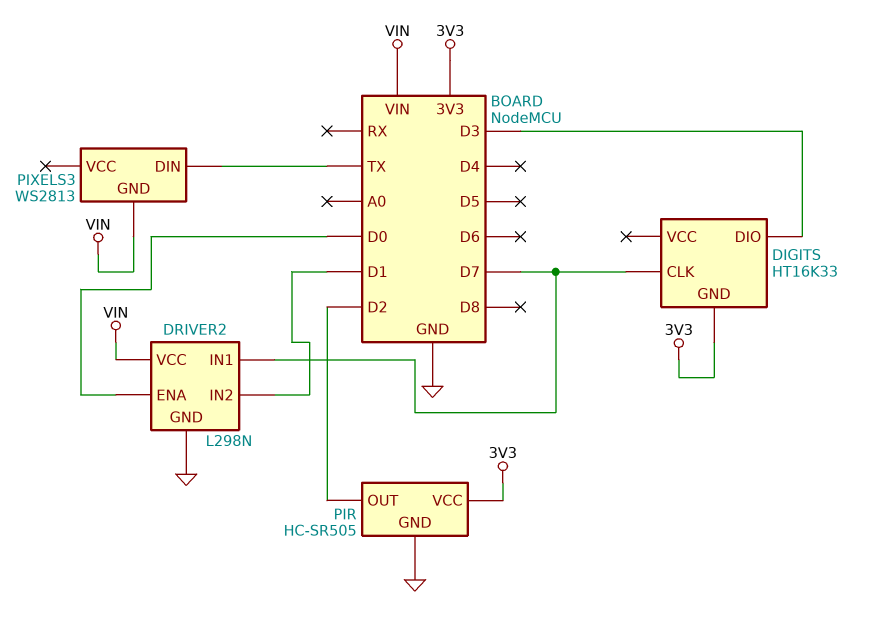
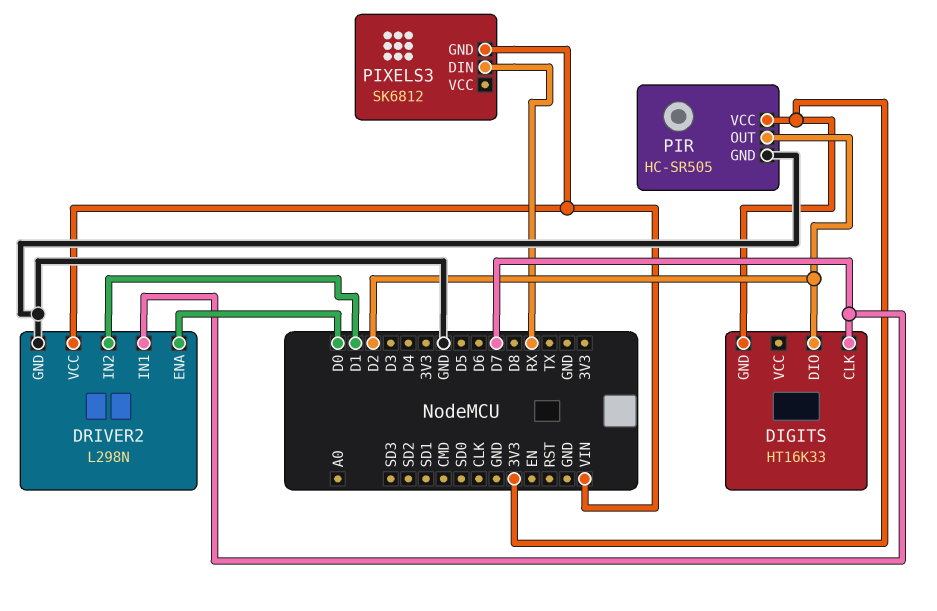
DIGITS pin DIO: D3 -> D2
PIXELS3: WS2813 -> SK6812
PIXELS3 pin DIN: TX -> RX

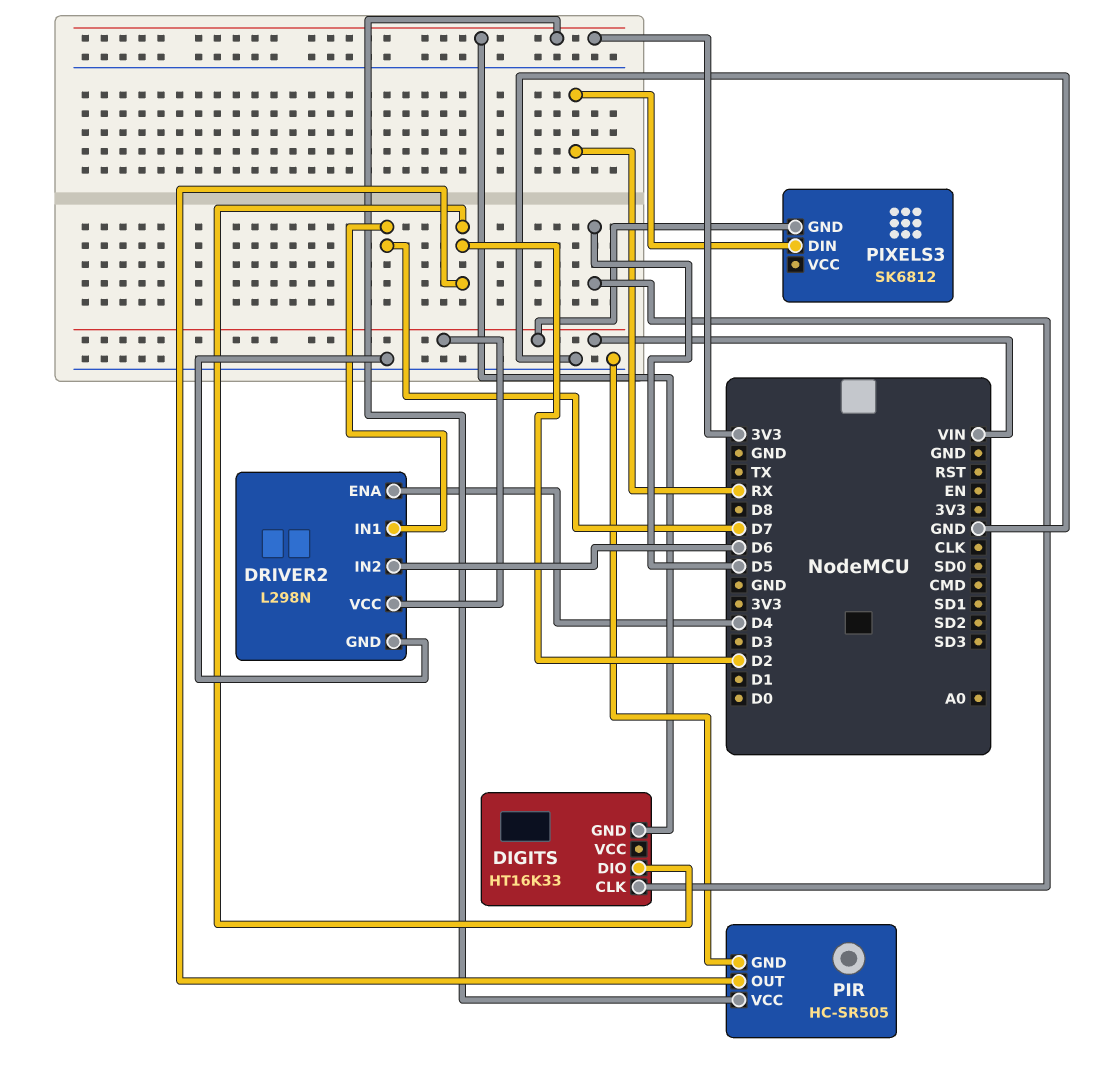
DIGITS pin CLK: D7 -> D5
DRIVER2 pin ENA: D0 -> D4
DRIVER2 pin IN2: D1 -> D6

